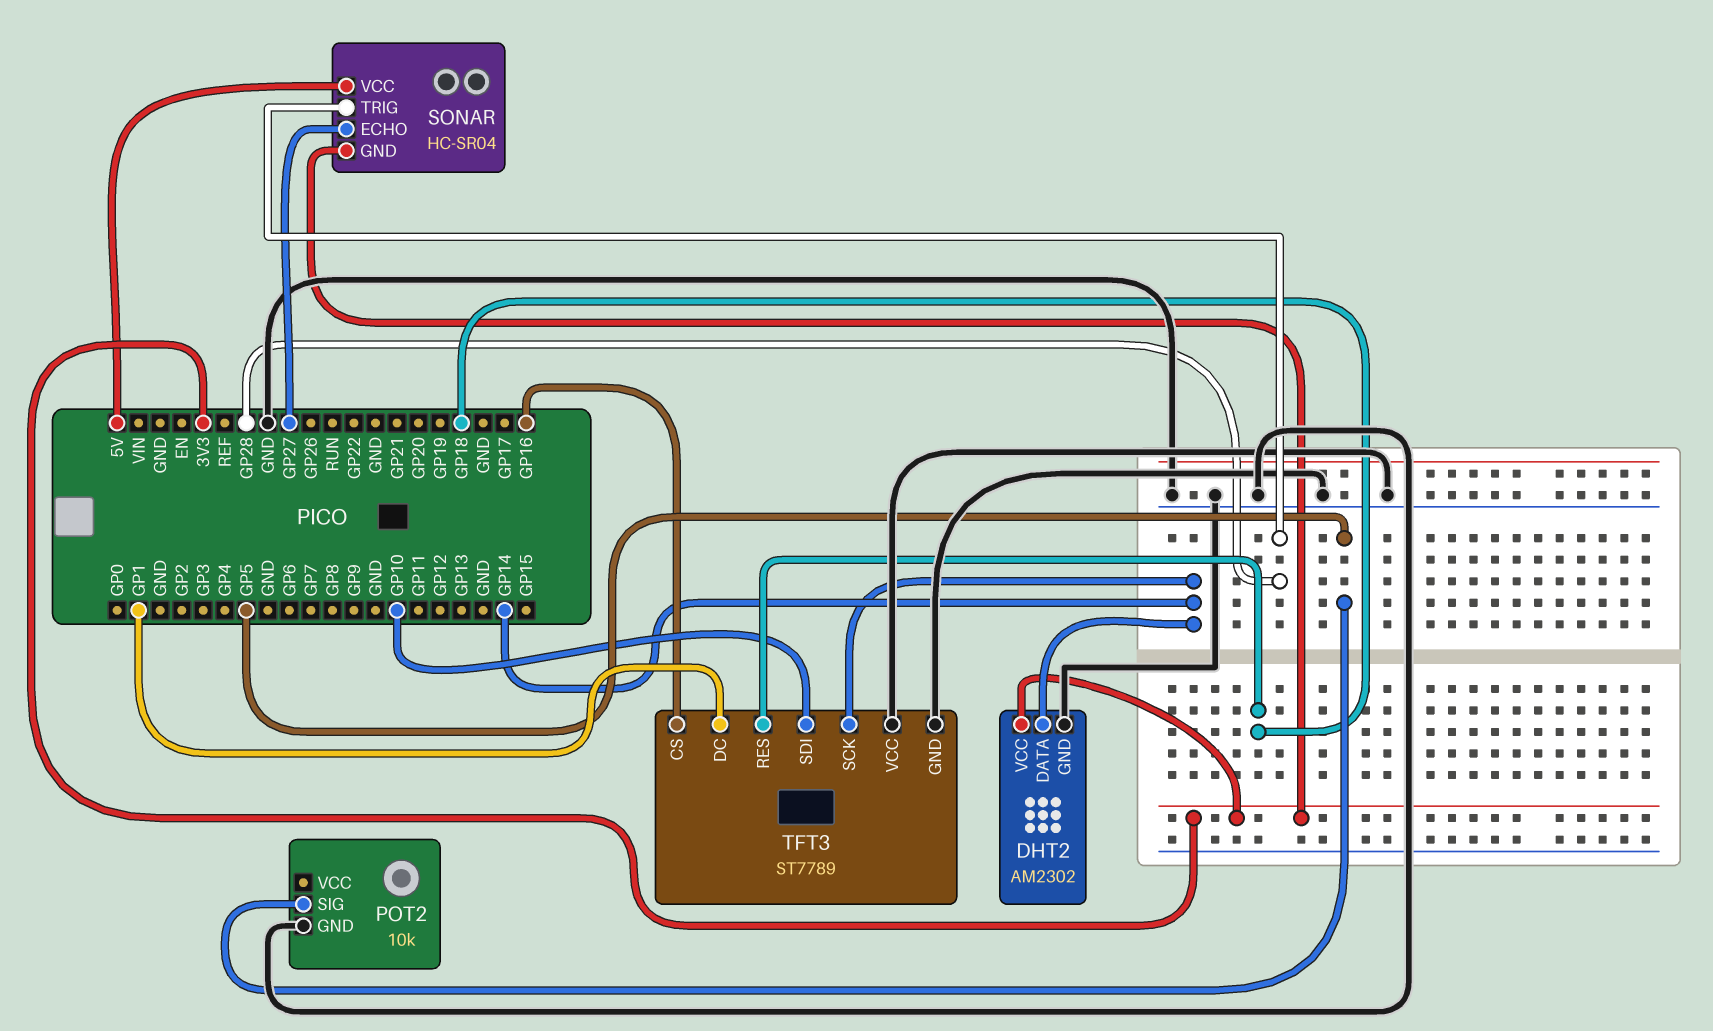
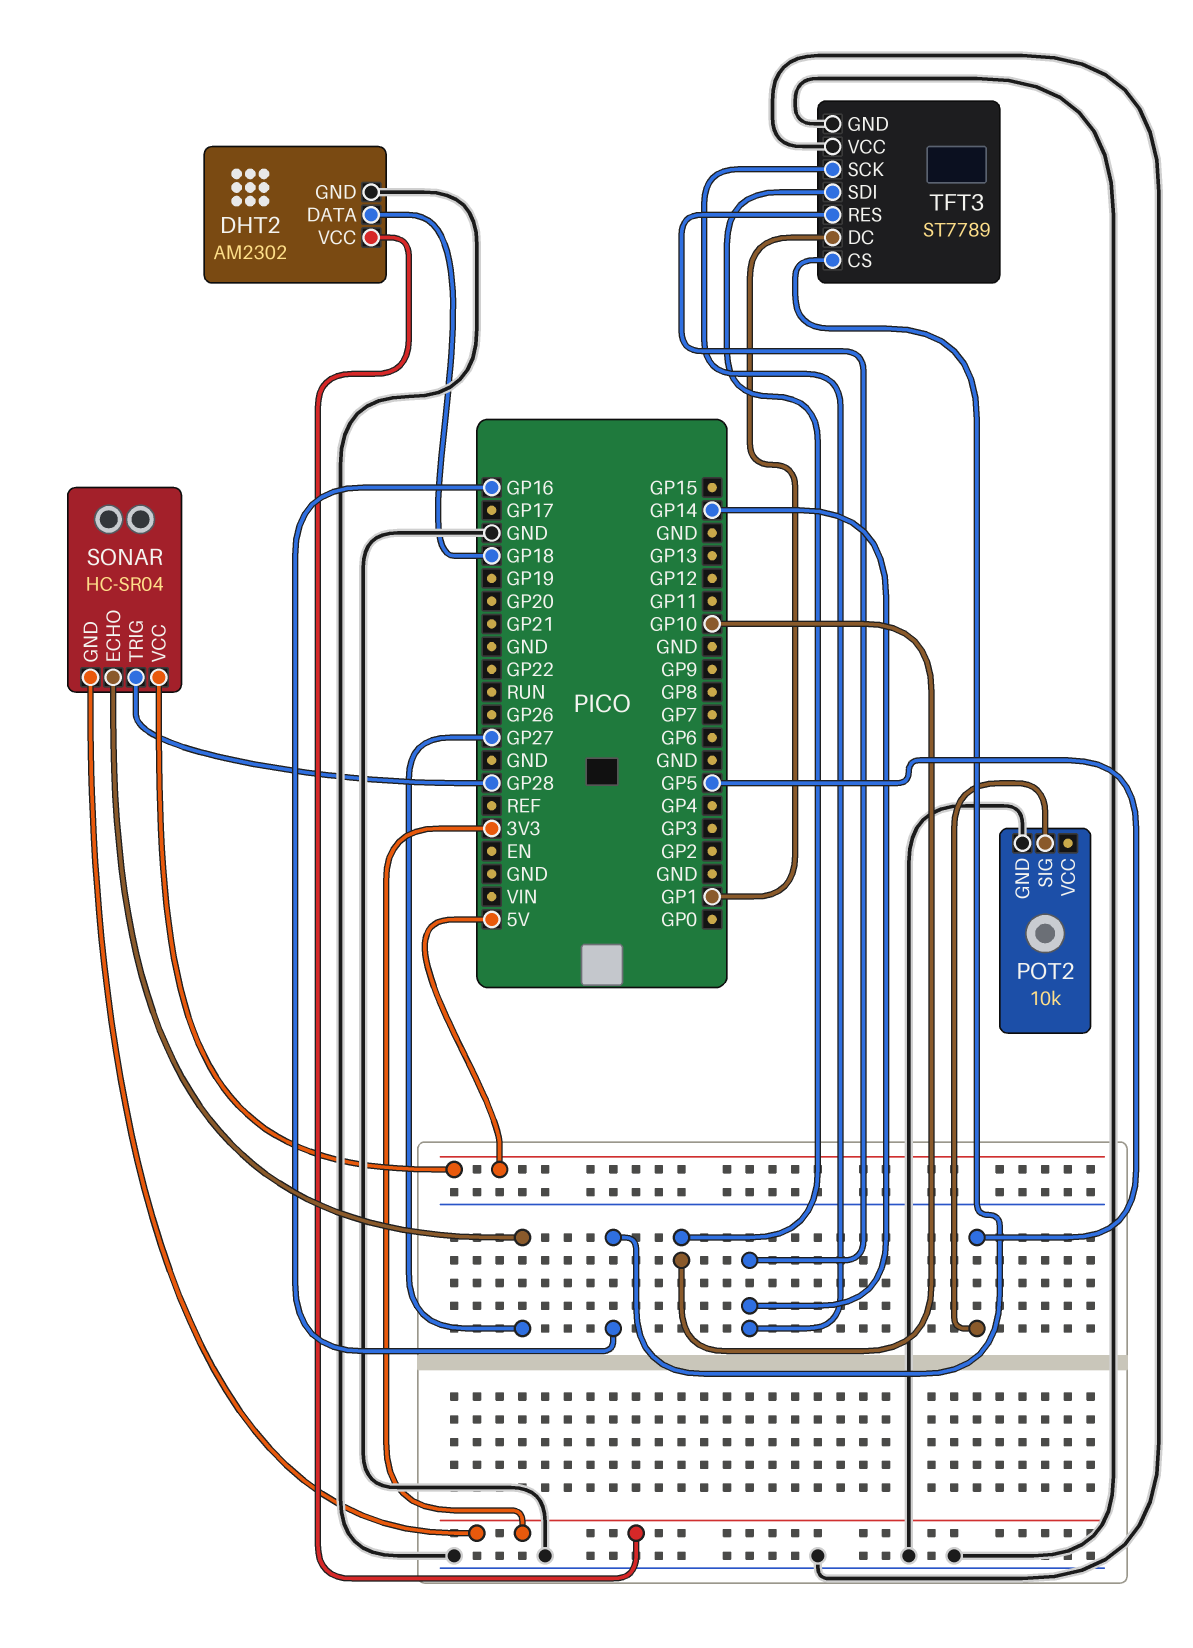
DHT2 pin DATA: GP14 -> GP18
TFT3 pin RES: GP18 -> GP14

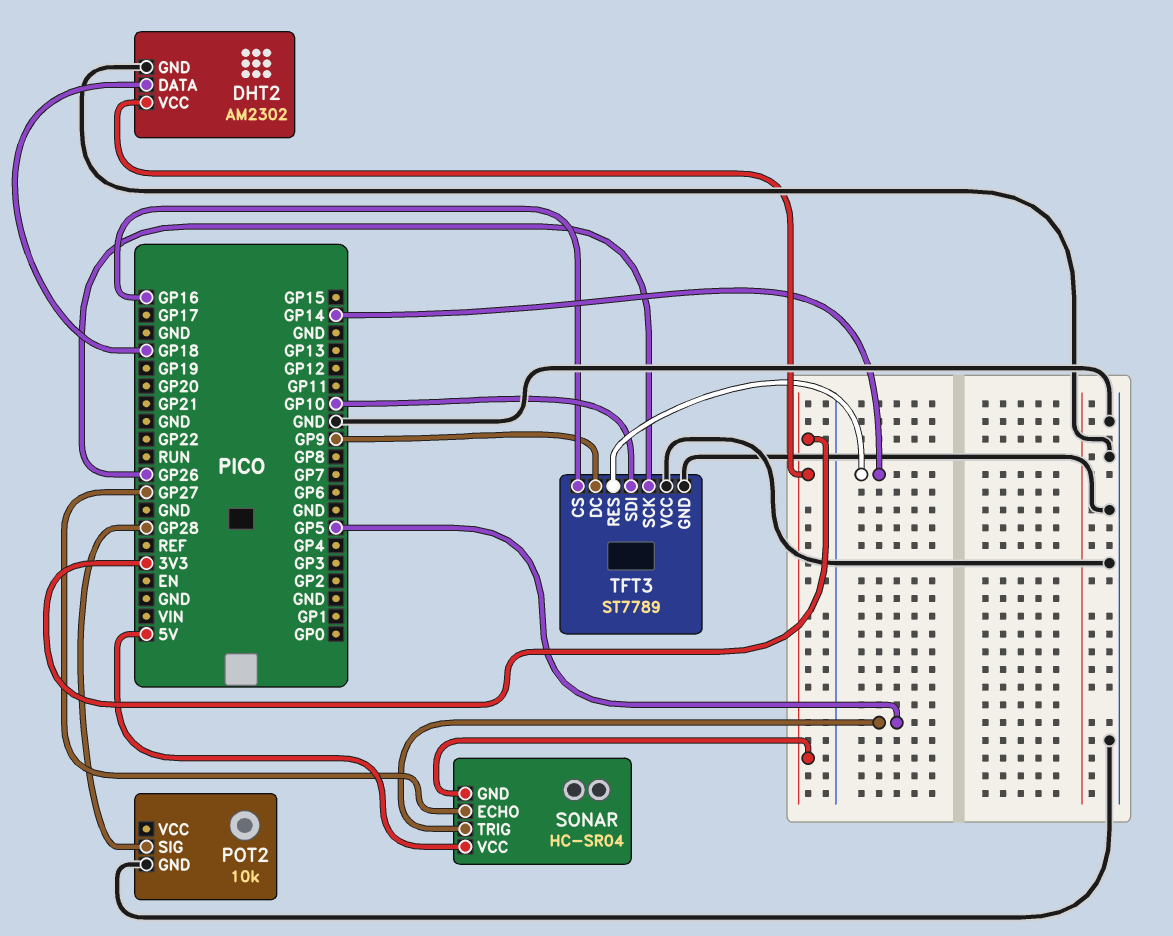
POT2 pin SIG: GP5 -> GP28
SONAR pin TRIG: GP28 -> GP5
TFT3 pin DC: GP1 -> GP9
TFT3 pin SCK: GP14 -> GP26

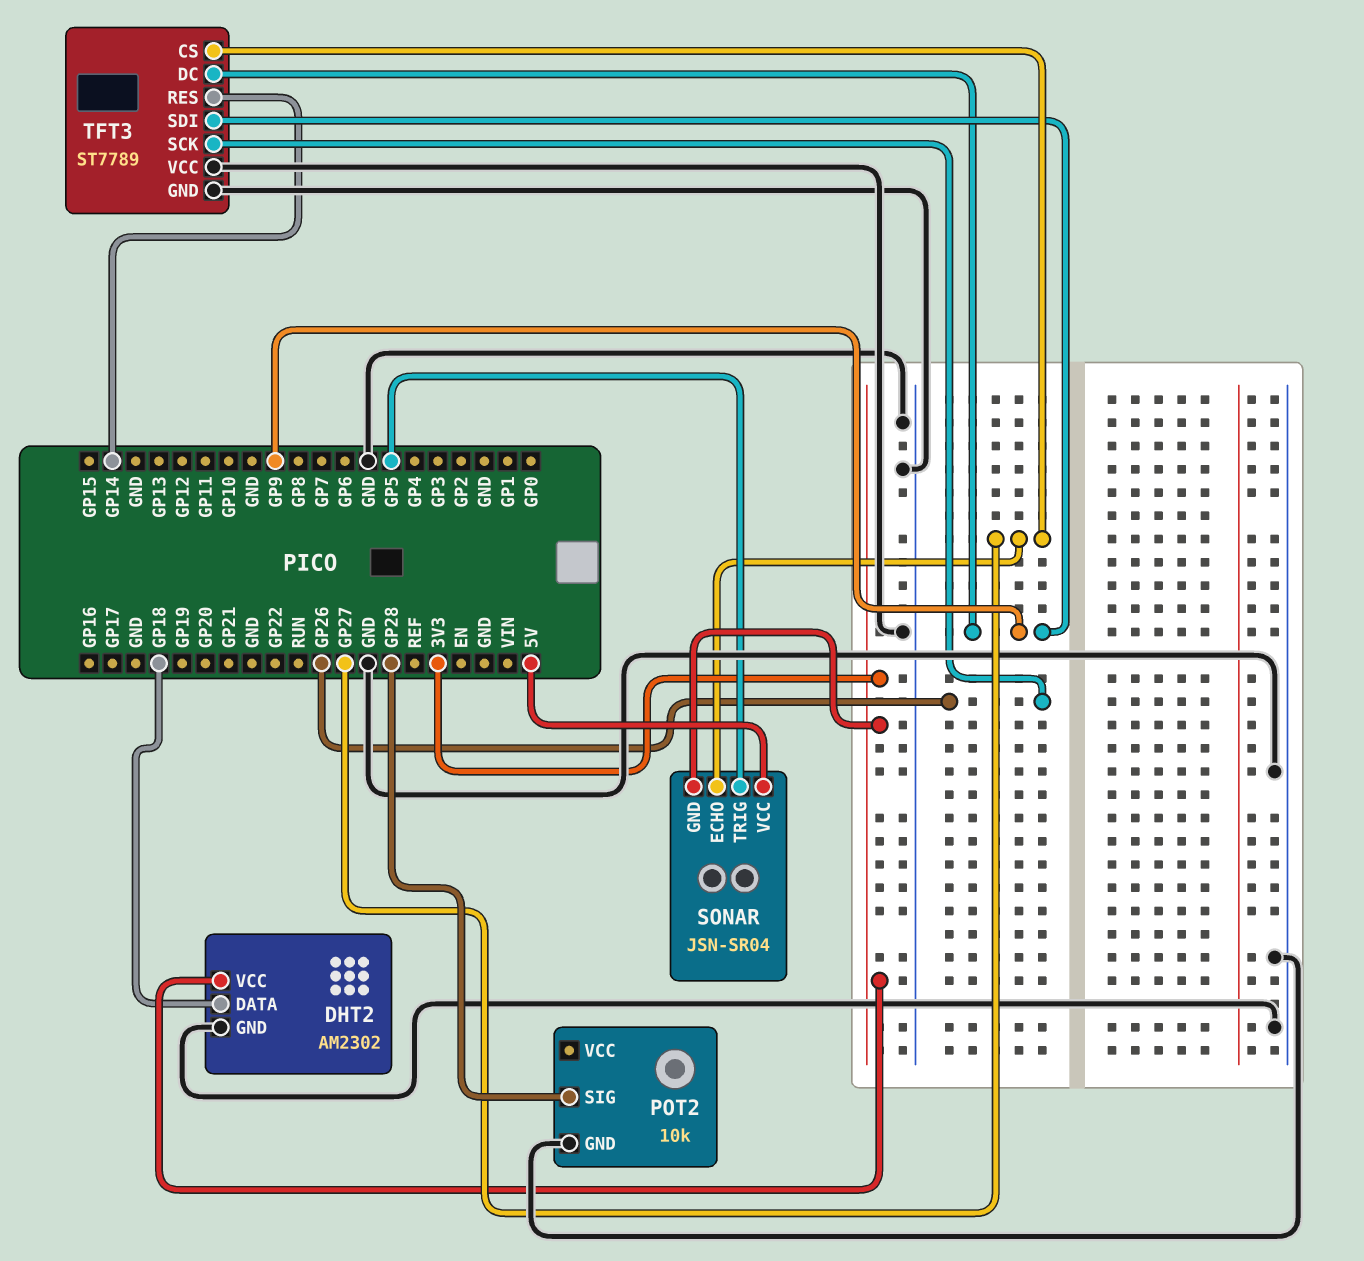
SONAR: HC-SR04 -> JSN-SR04
TFT3 pin CS: GP16 -> GP27
TFT3 pin SDI: GP10 -> GP9

